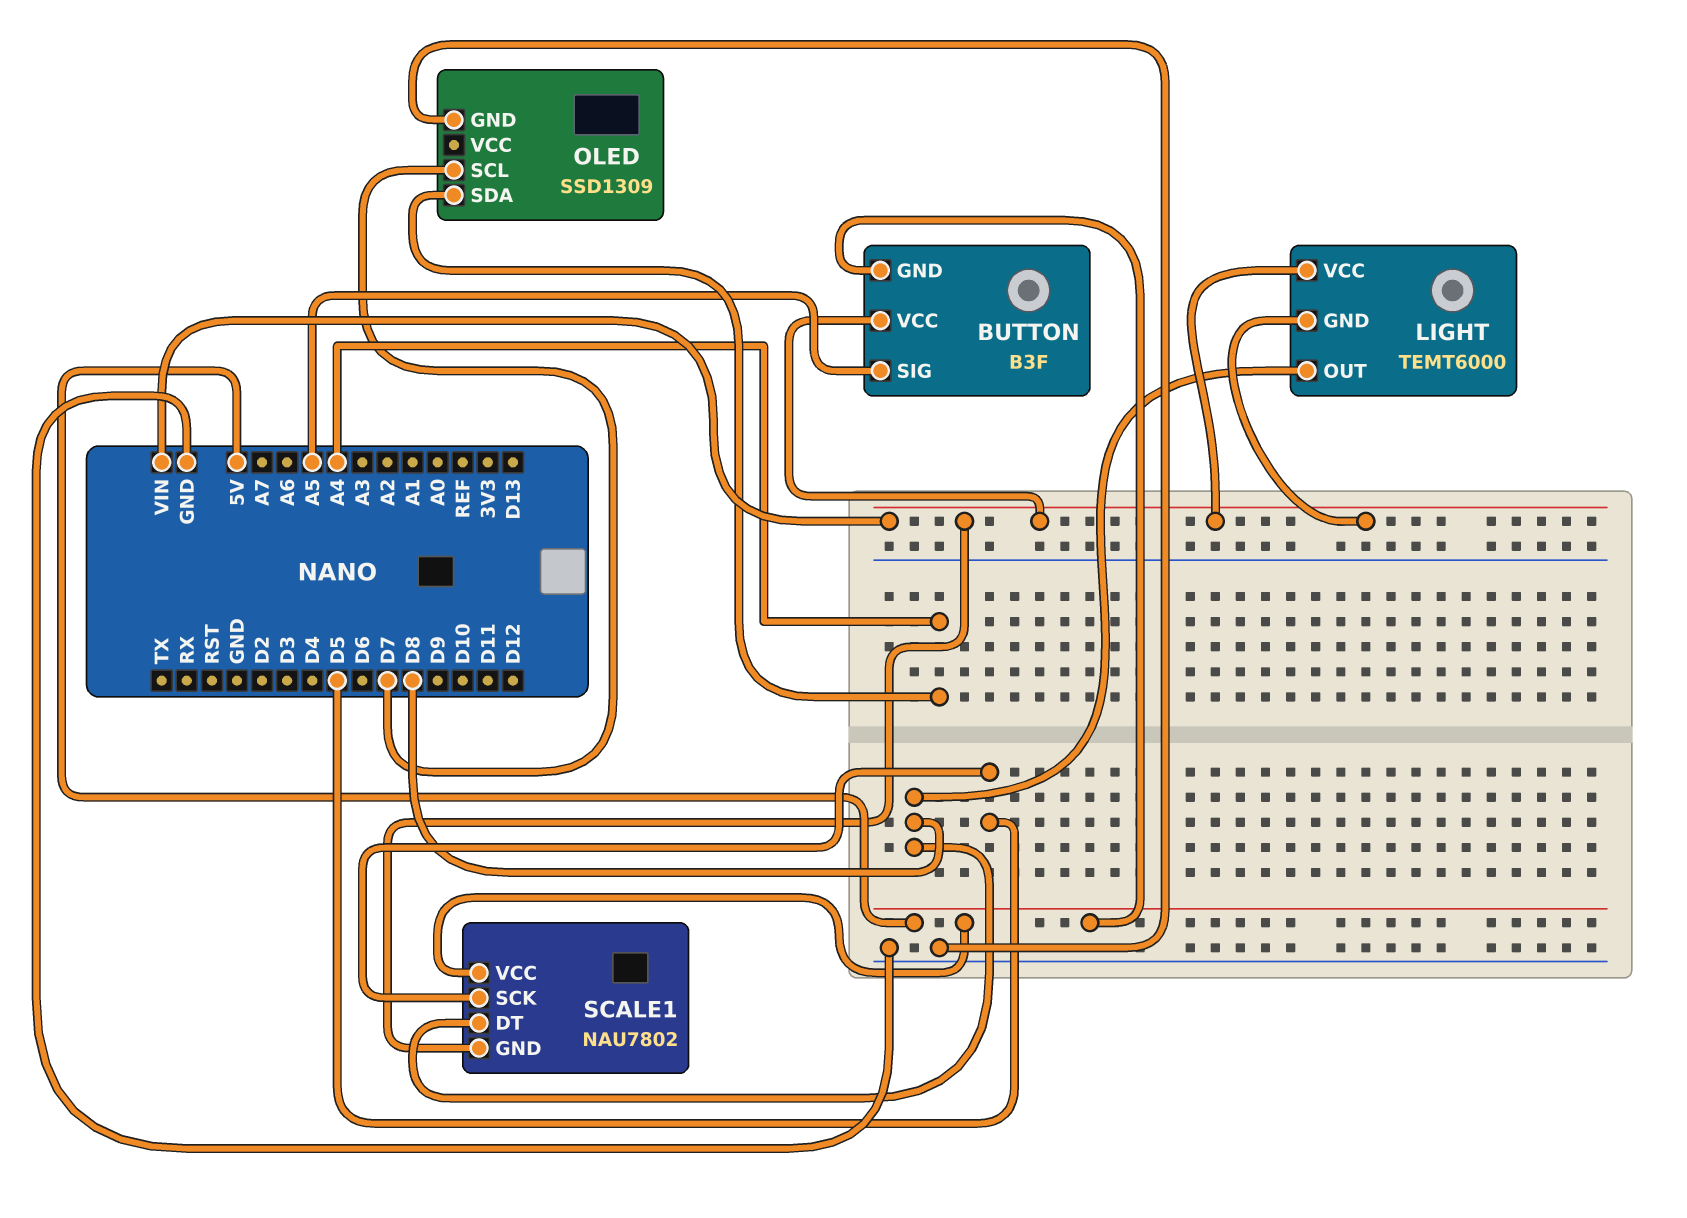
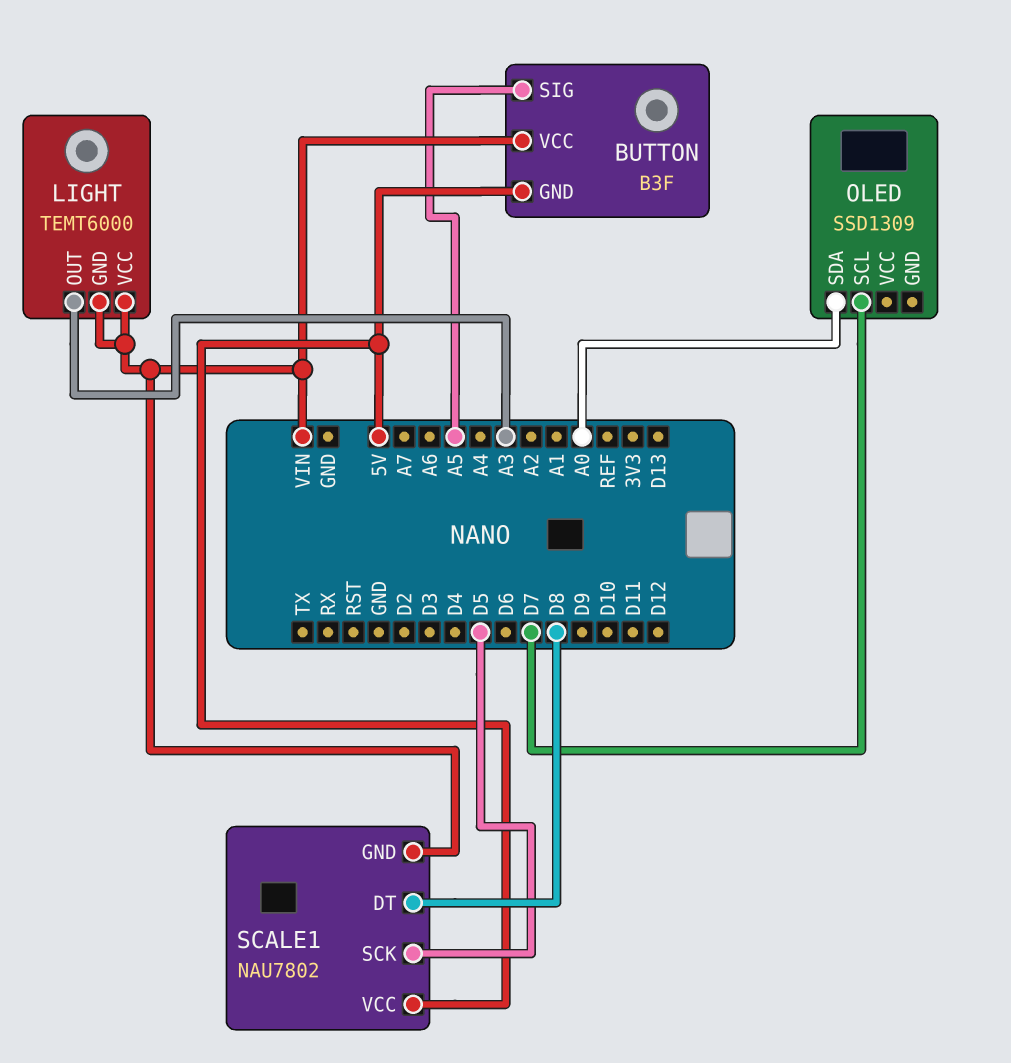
LIGHT pin OUT: D8 -> A3
OLED pin GND: GND -> none
OLED pin SDA: A4 -> A0

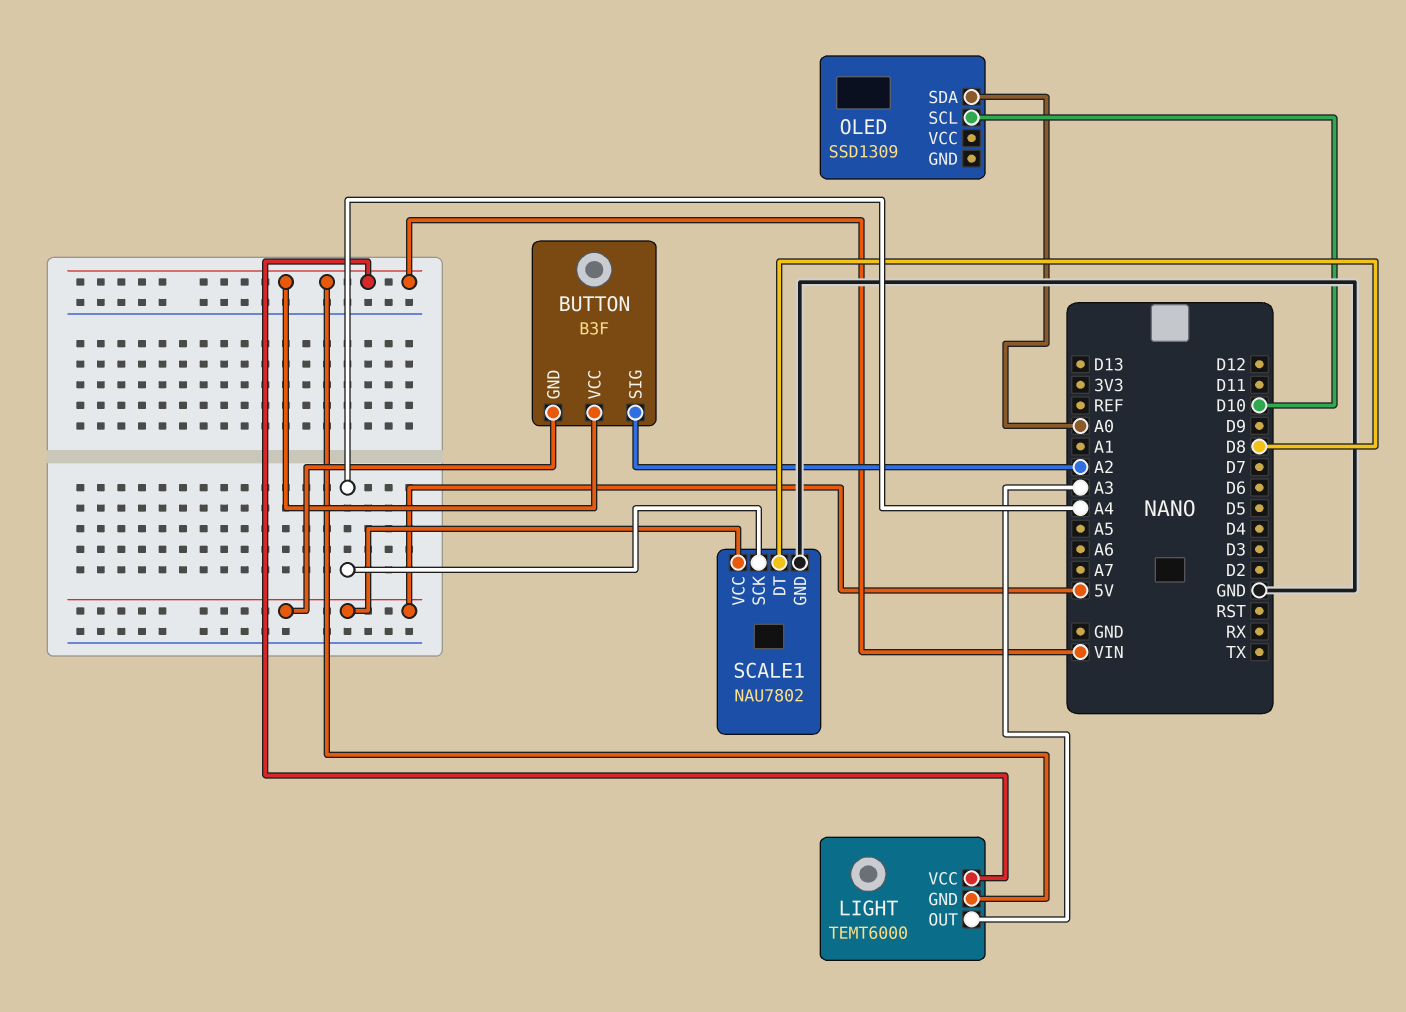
BUTTON pin SIG: A5 -> A2
OLED pin SCL: D7 -> D10
SCALE1 pin GND: VIN -> GND
SCALE1 pin SCK: D5 -> A4

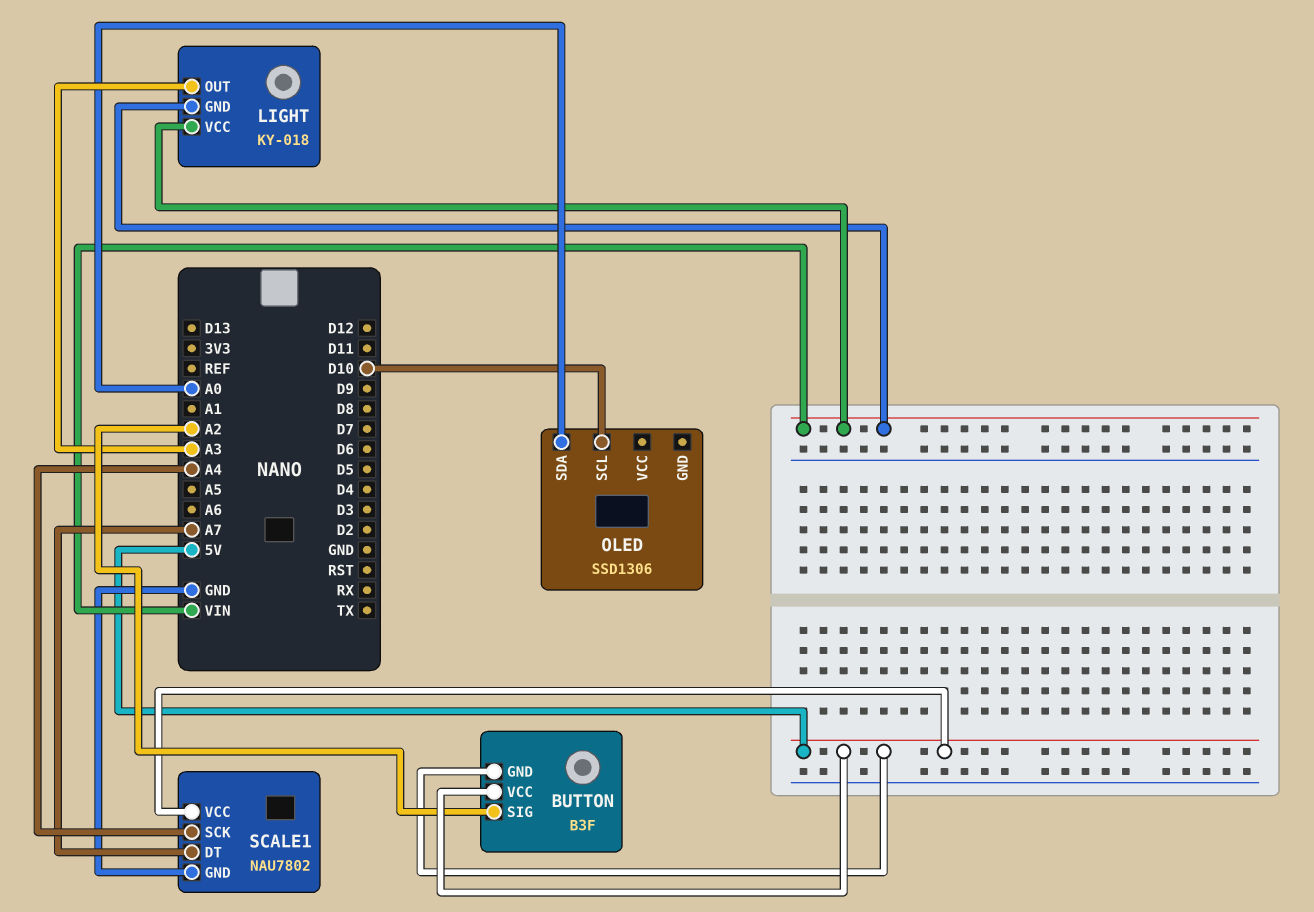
BUTTON pin VCC: VIN -> 5V
LIGHT: TEMT6000 -> KY-018
OLED: SSD1309 -> SSD1306
SCALE1 pin DT: D8 -> A7

